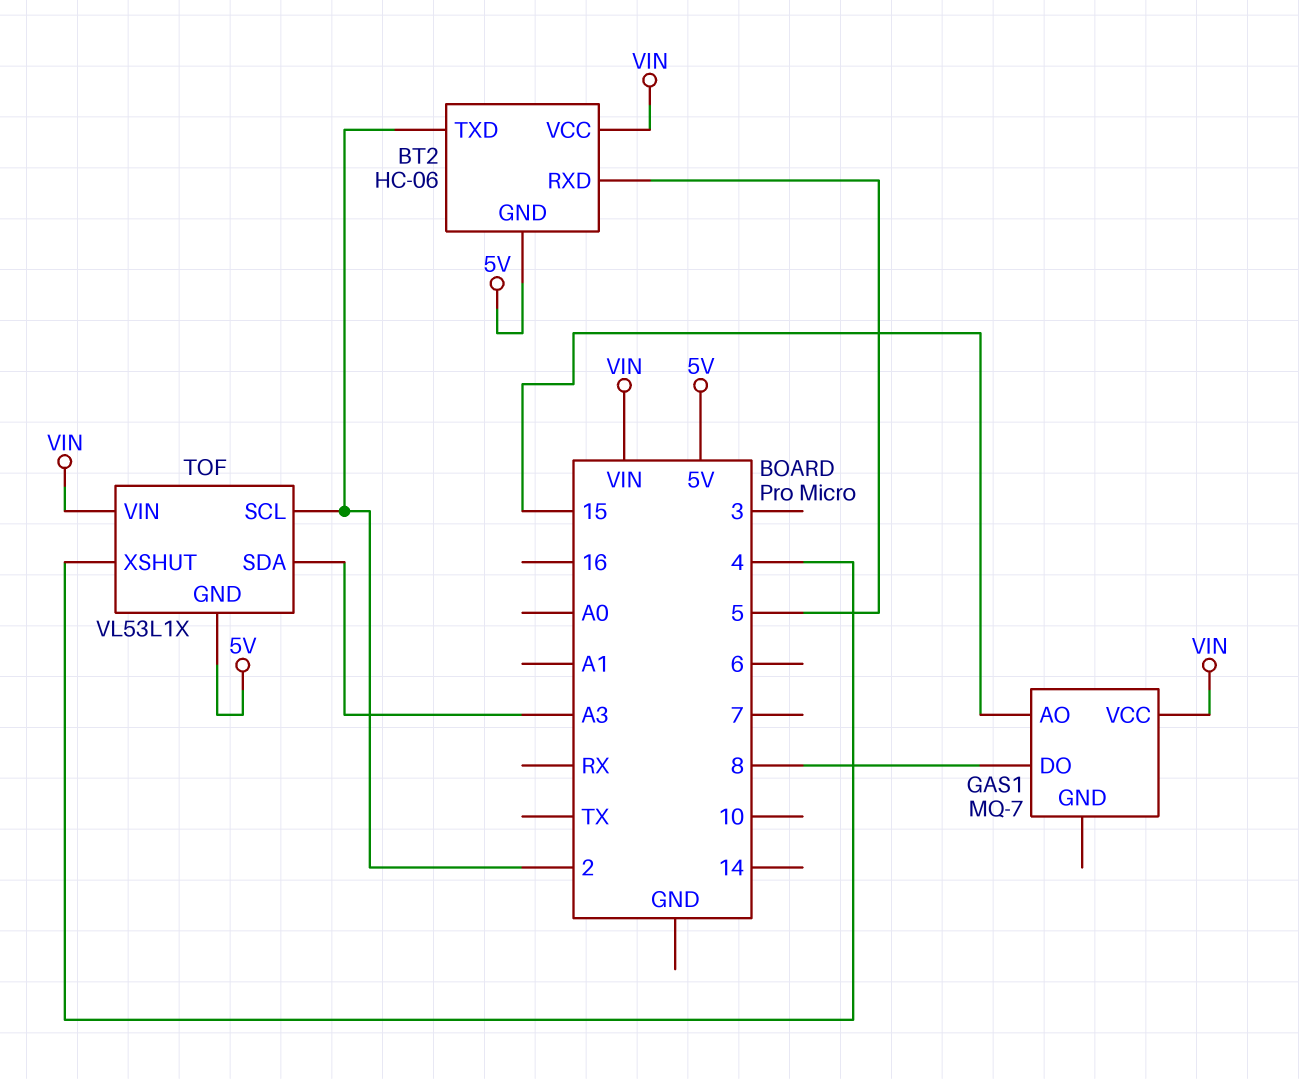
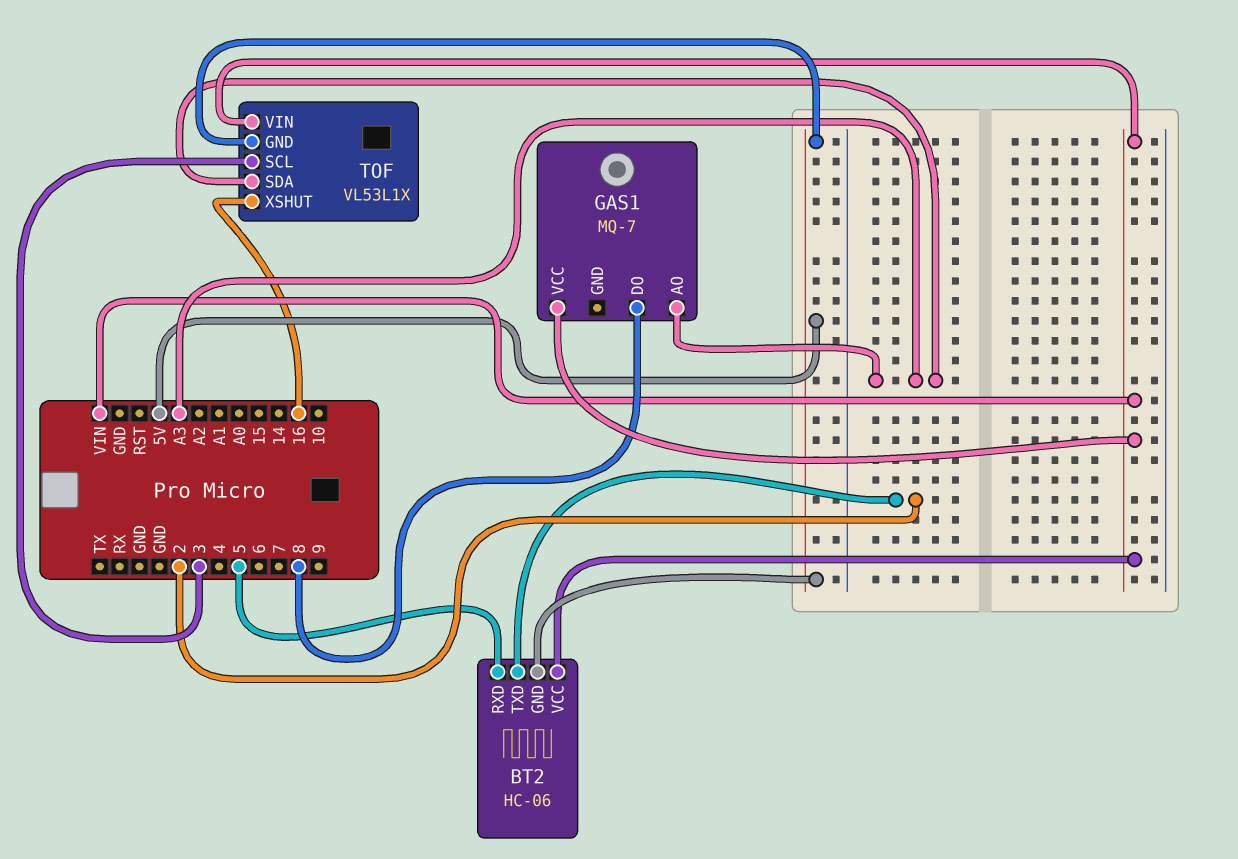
GAS1 pin AO: 15 -> A3
TOF pin SCL: 2 -> 3
TOF pin XSHUT: 4 -> 16

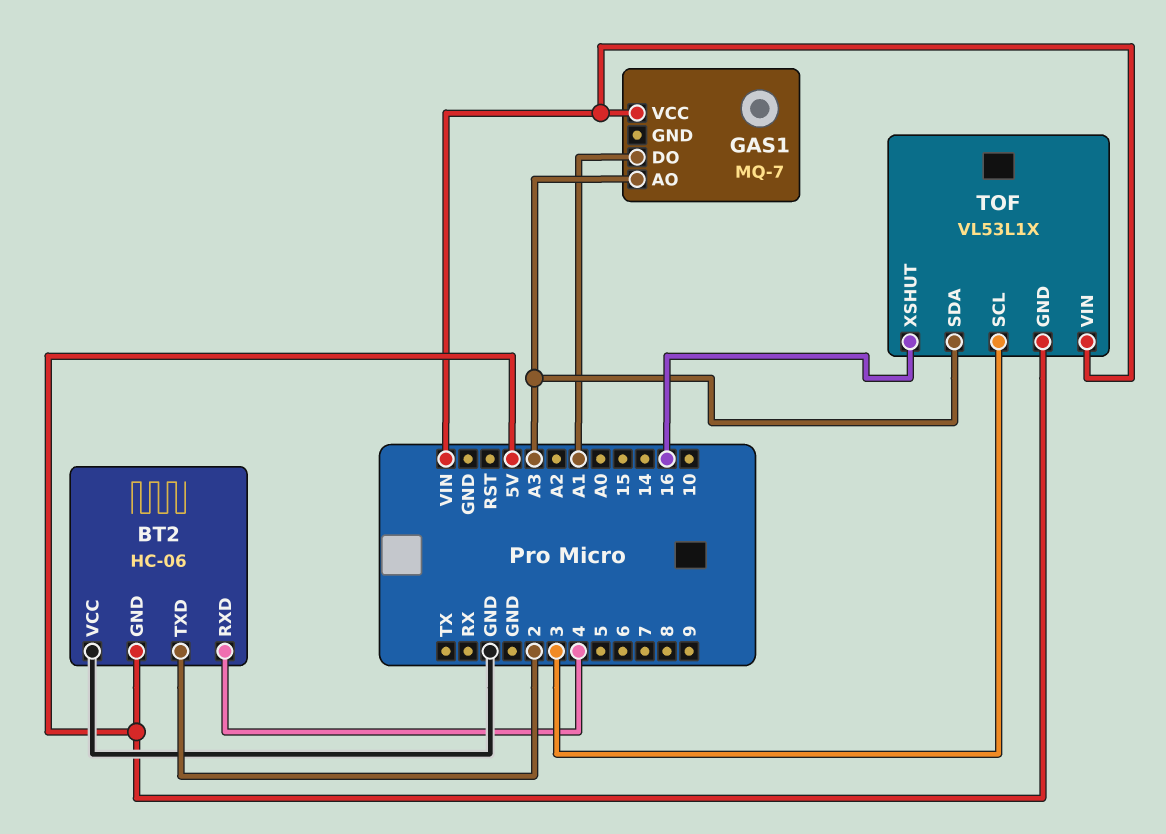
BT2 pin RXD: 5 -> 4
BT2 pin VCC: VIN -> GND
GAS1 pin DO: 8 -> A1

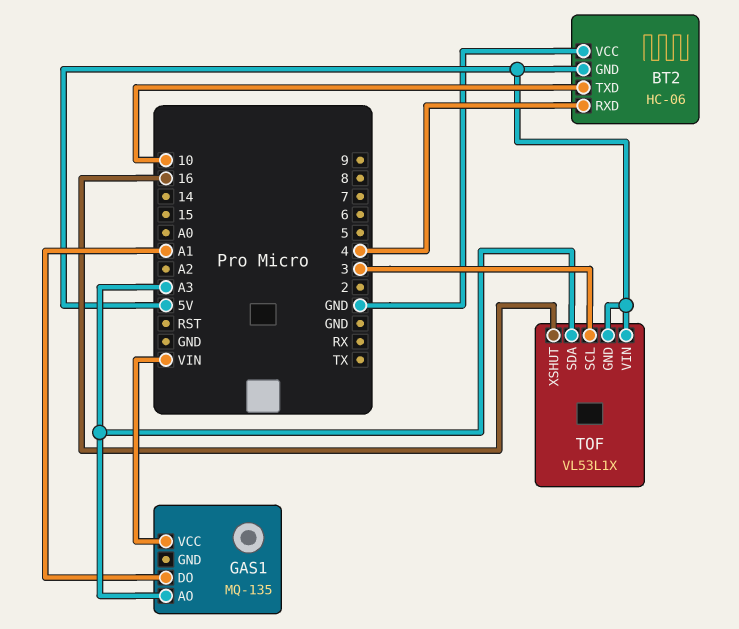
BT2 pin TXD: 2 -> 10
GAS1: MQ-7 -> MQ-135
TOF pin VIN: VIN -> 5V

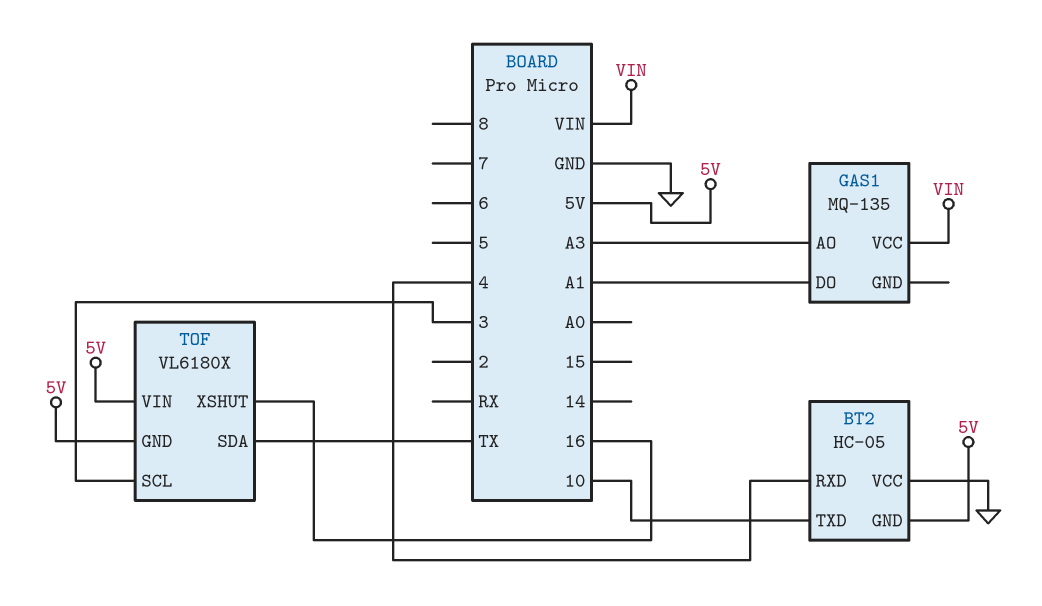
BT2: HC-06 -> HC-05
TOF: VL53L1X -> VL6180X
TOF pin SDA: A3 -> TX

